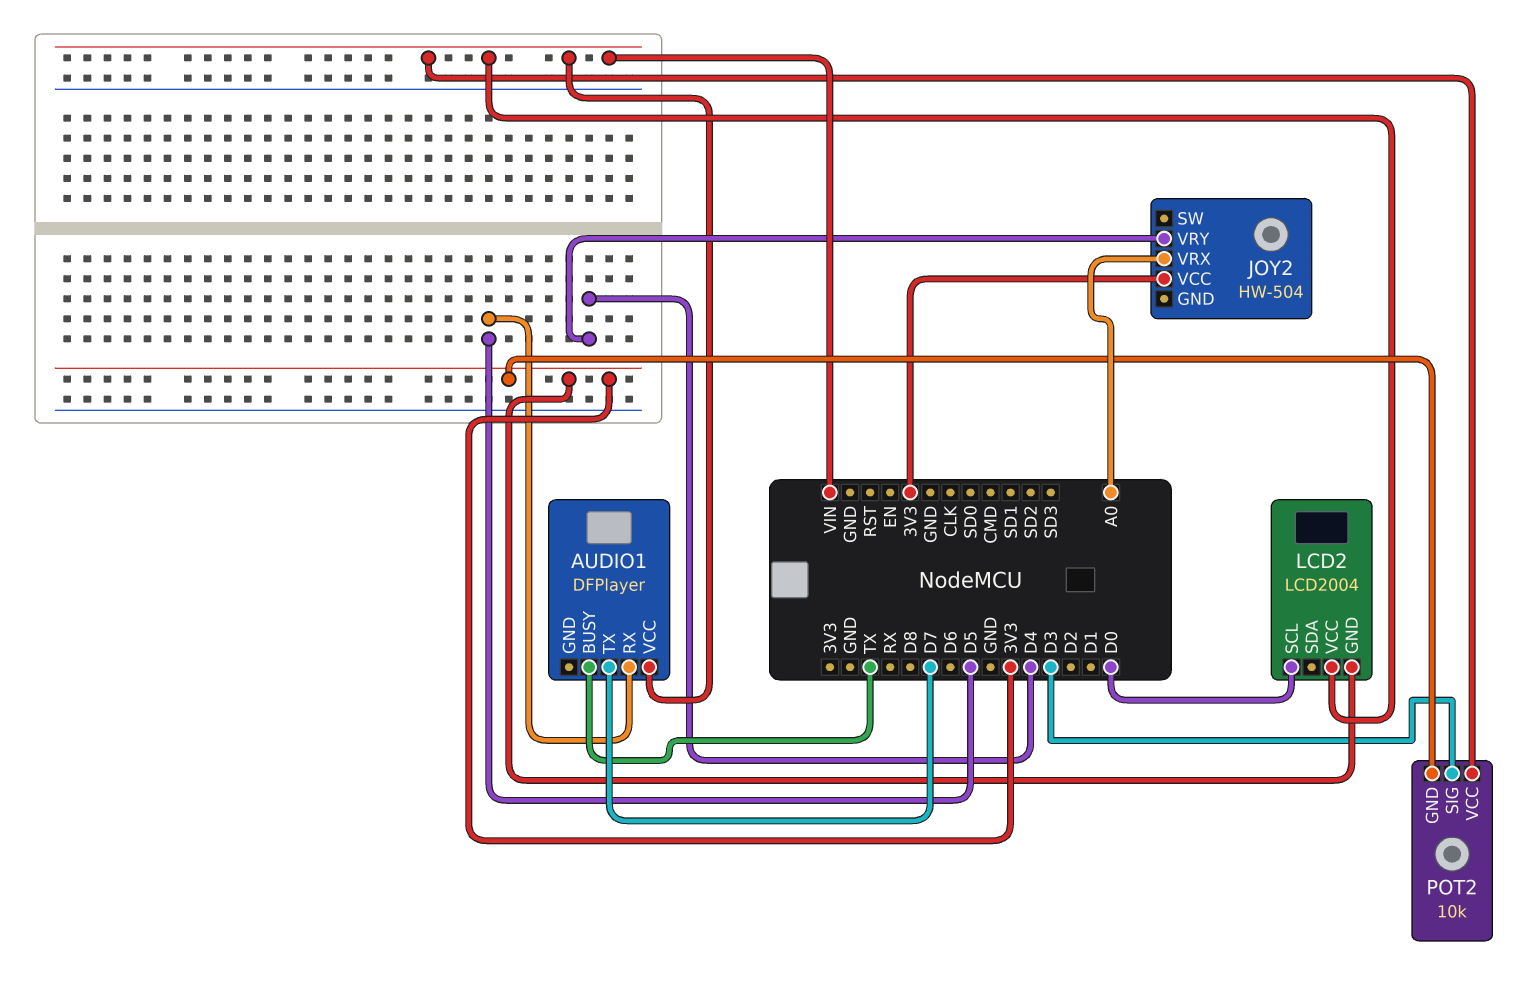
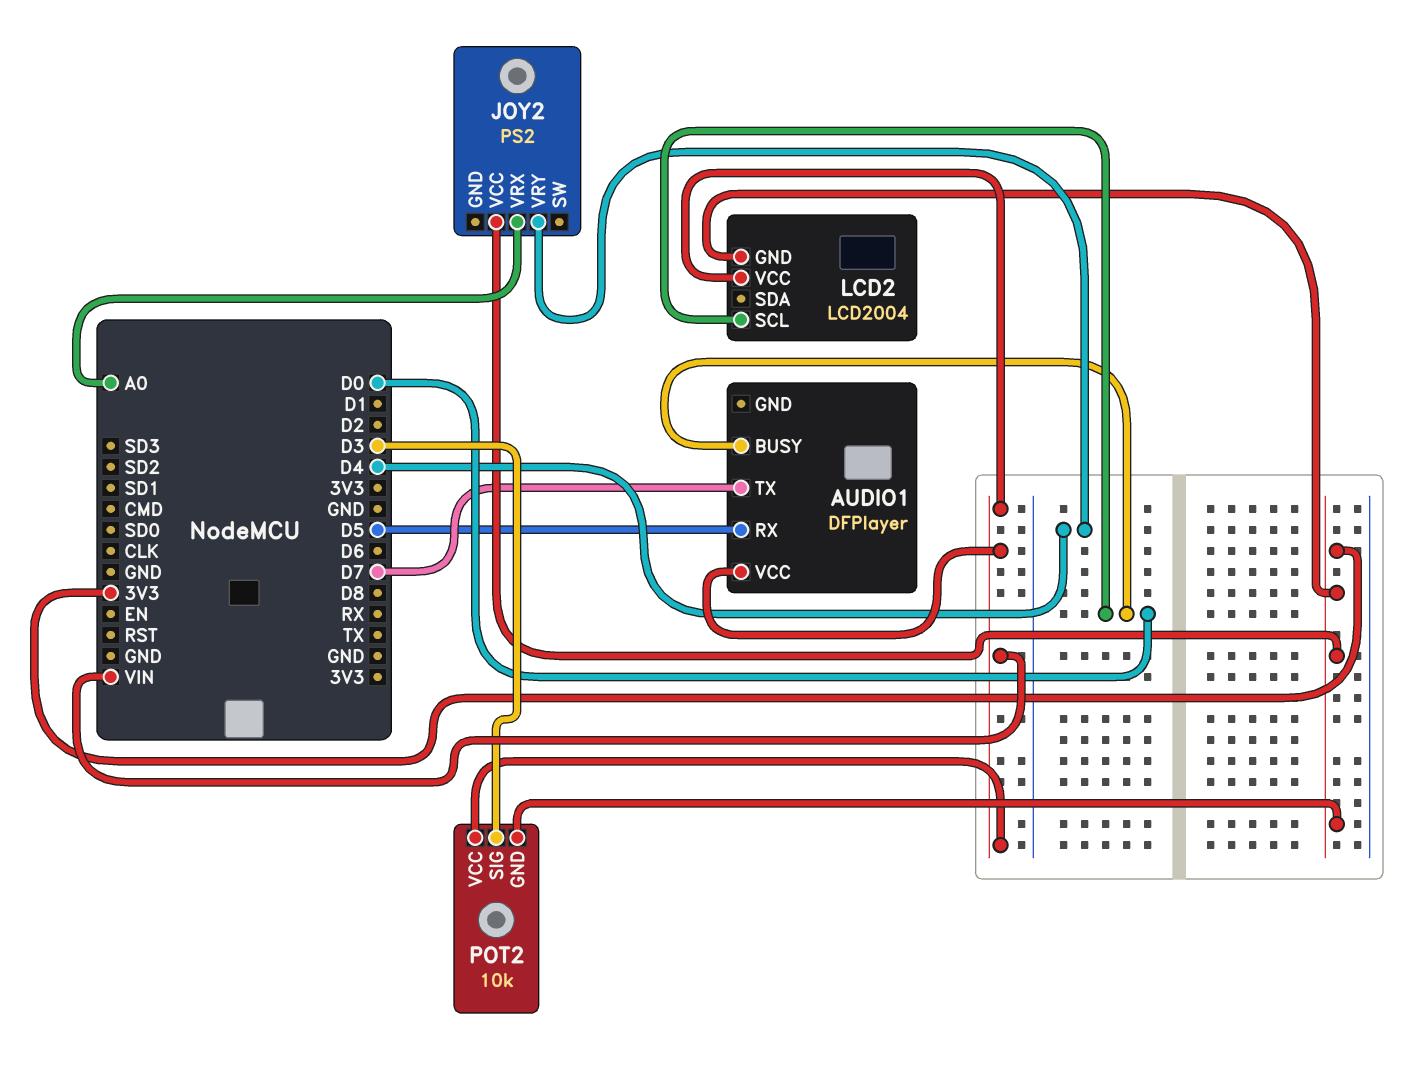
AUDIO1 pin BUSY: TX -> D0
JOY2: HW-504 -> PS2

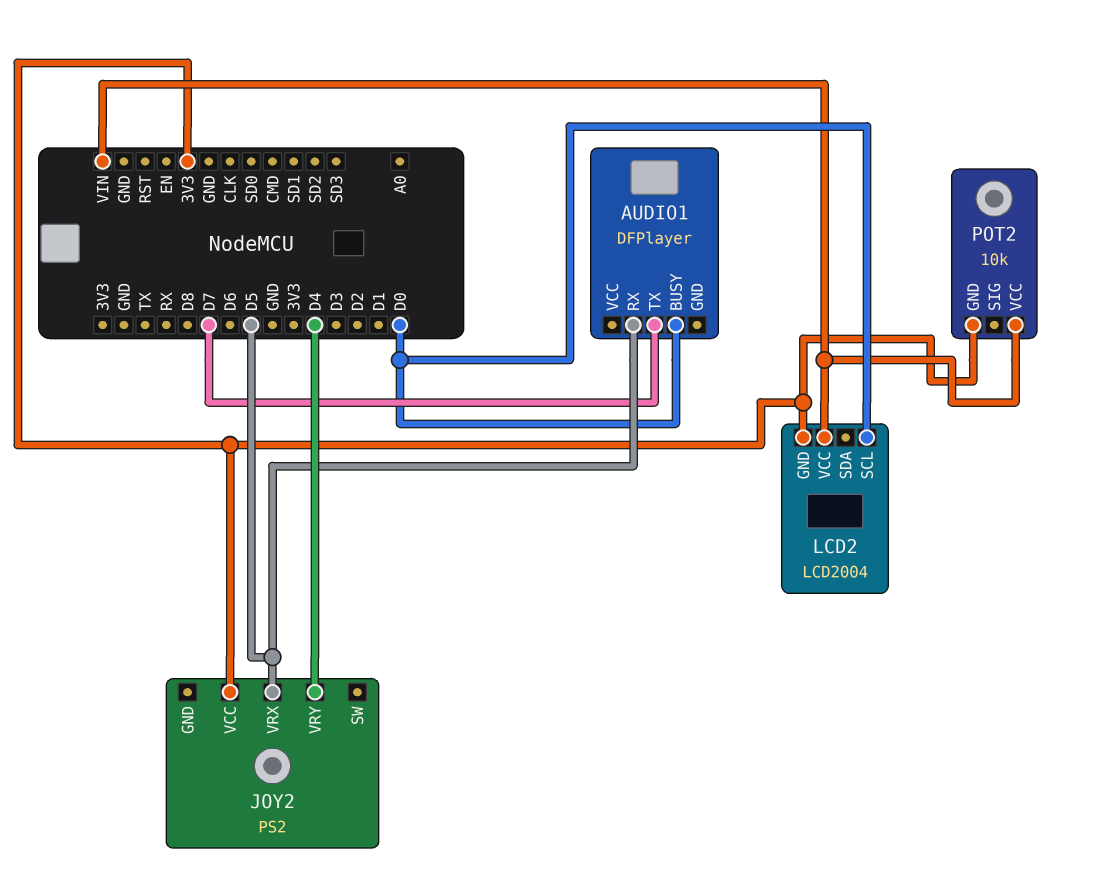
AUDIO1 pin VCC: VIN -> none
JOY2 pin VRX: A0 -> D5
POT2 pin SIG: D3 -> none

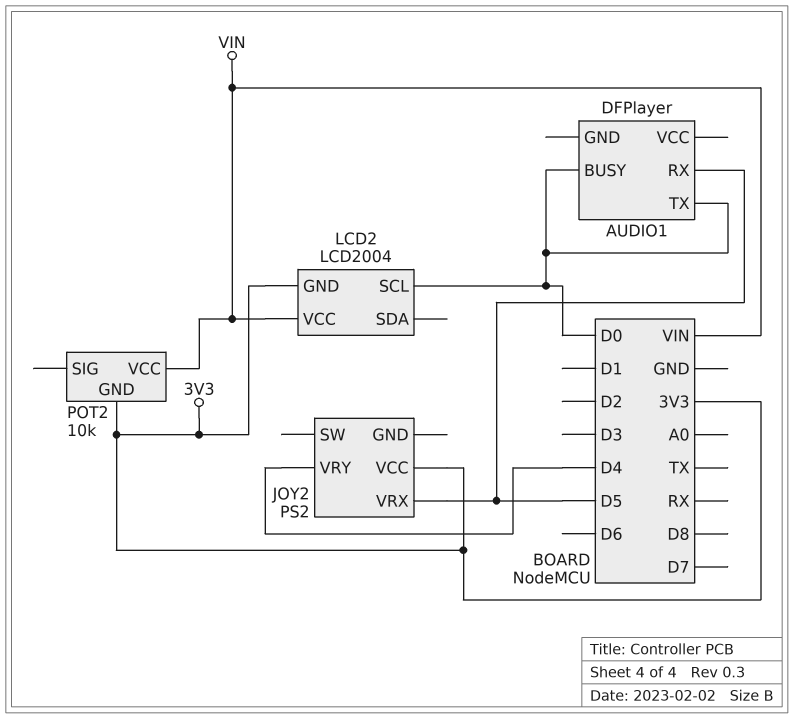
AUDIO1 pin TX: D7 -> D0

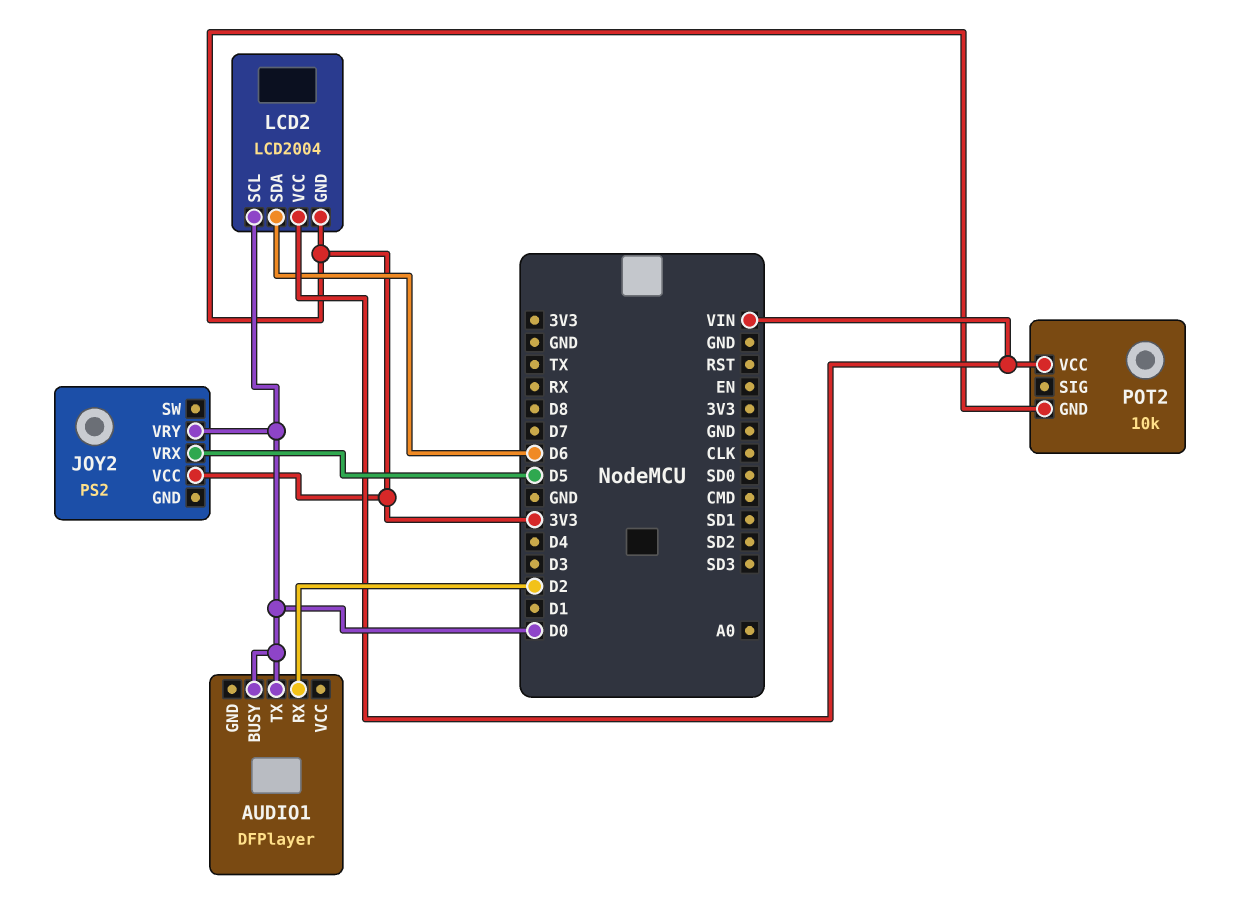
AUDIO1 pin RX: D5 -> D2
JOY2 pin VRY: D4 -> D0
LCD2 pin SDA: none -> D6

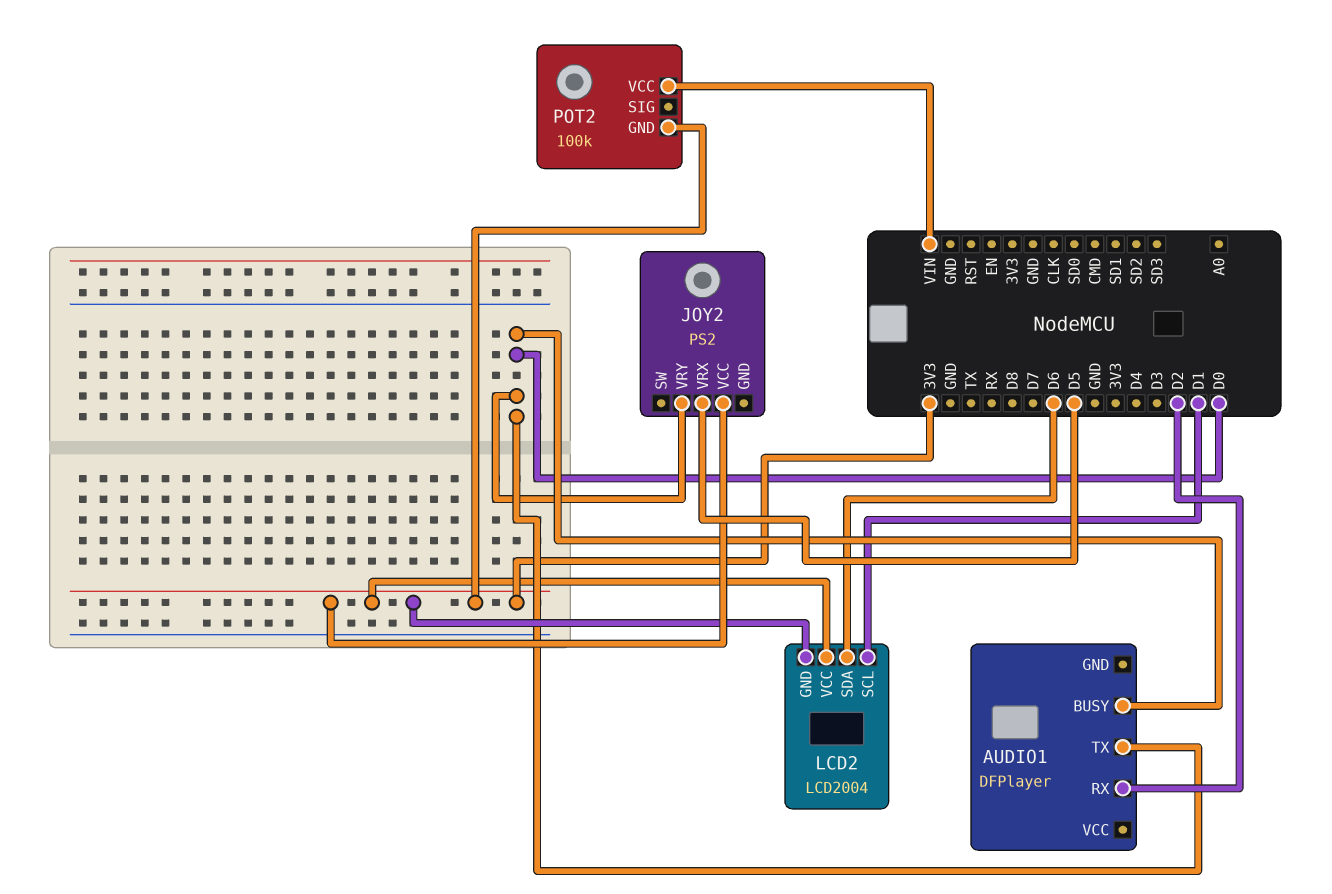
LCD2 pin SCL: D0 -> D1
LCD2 pin VCC: VIN -> 3V3
POT2: 10k -> 100k

